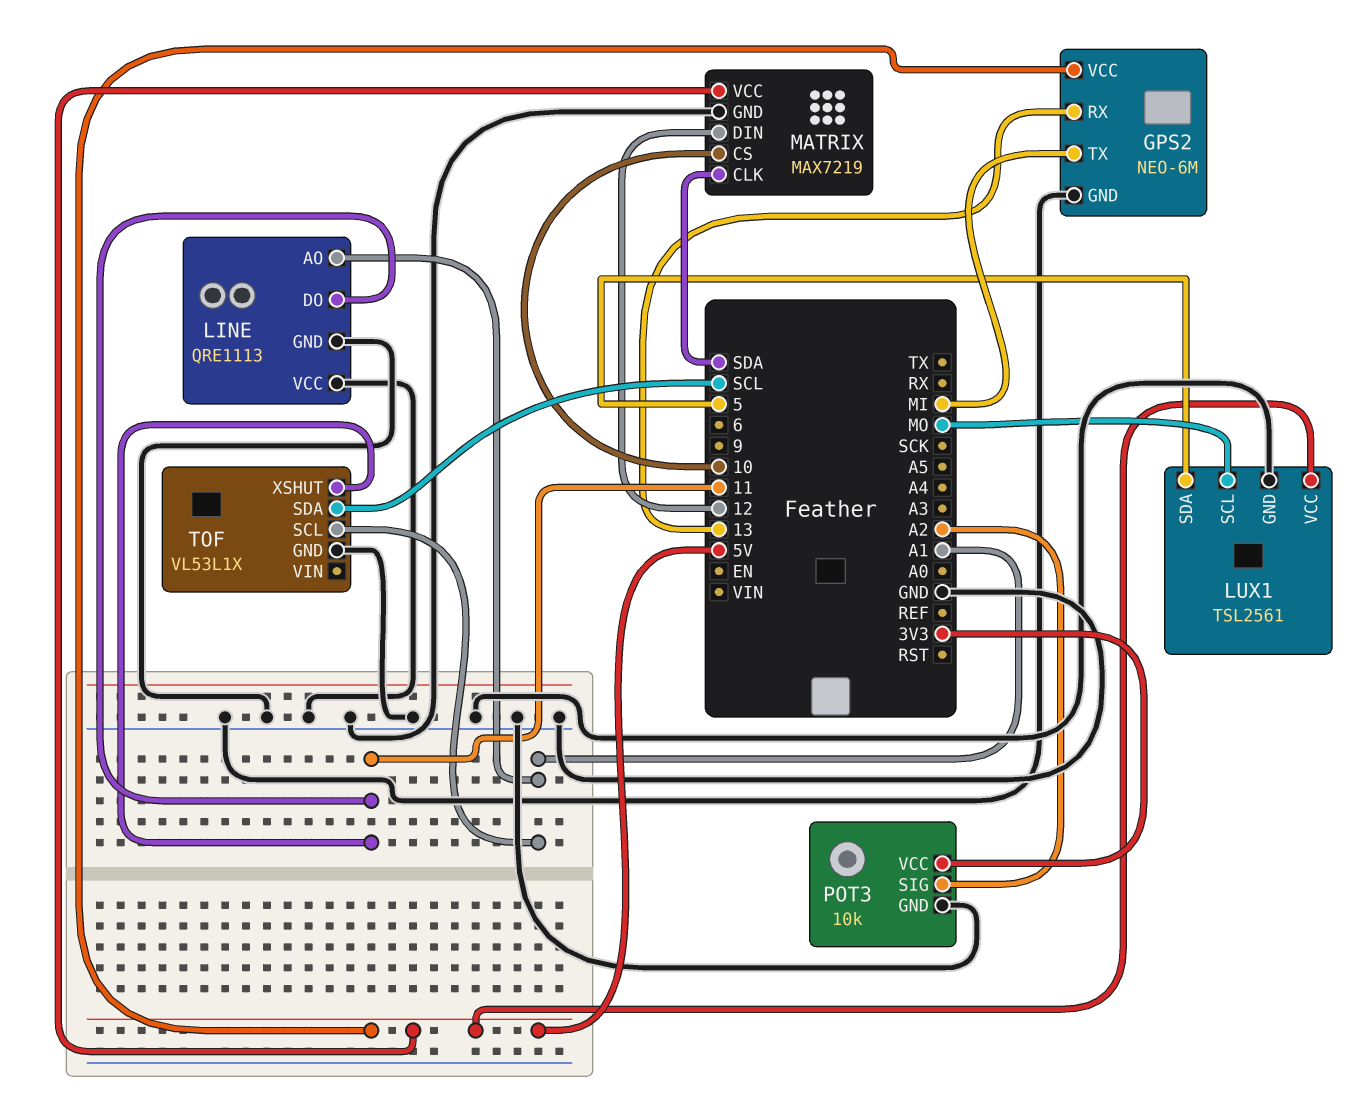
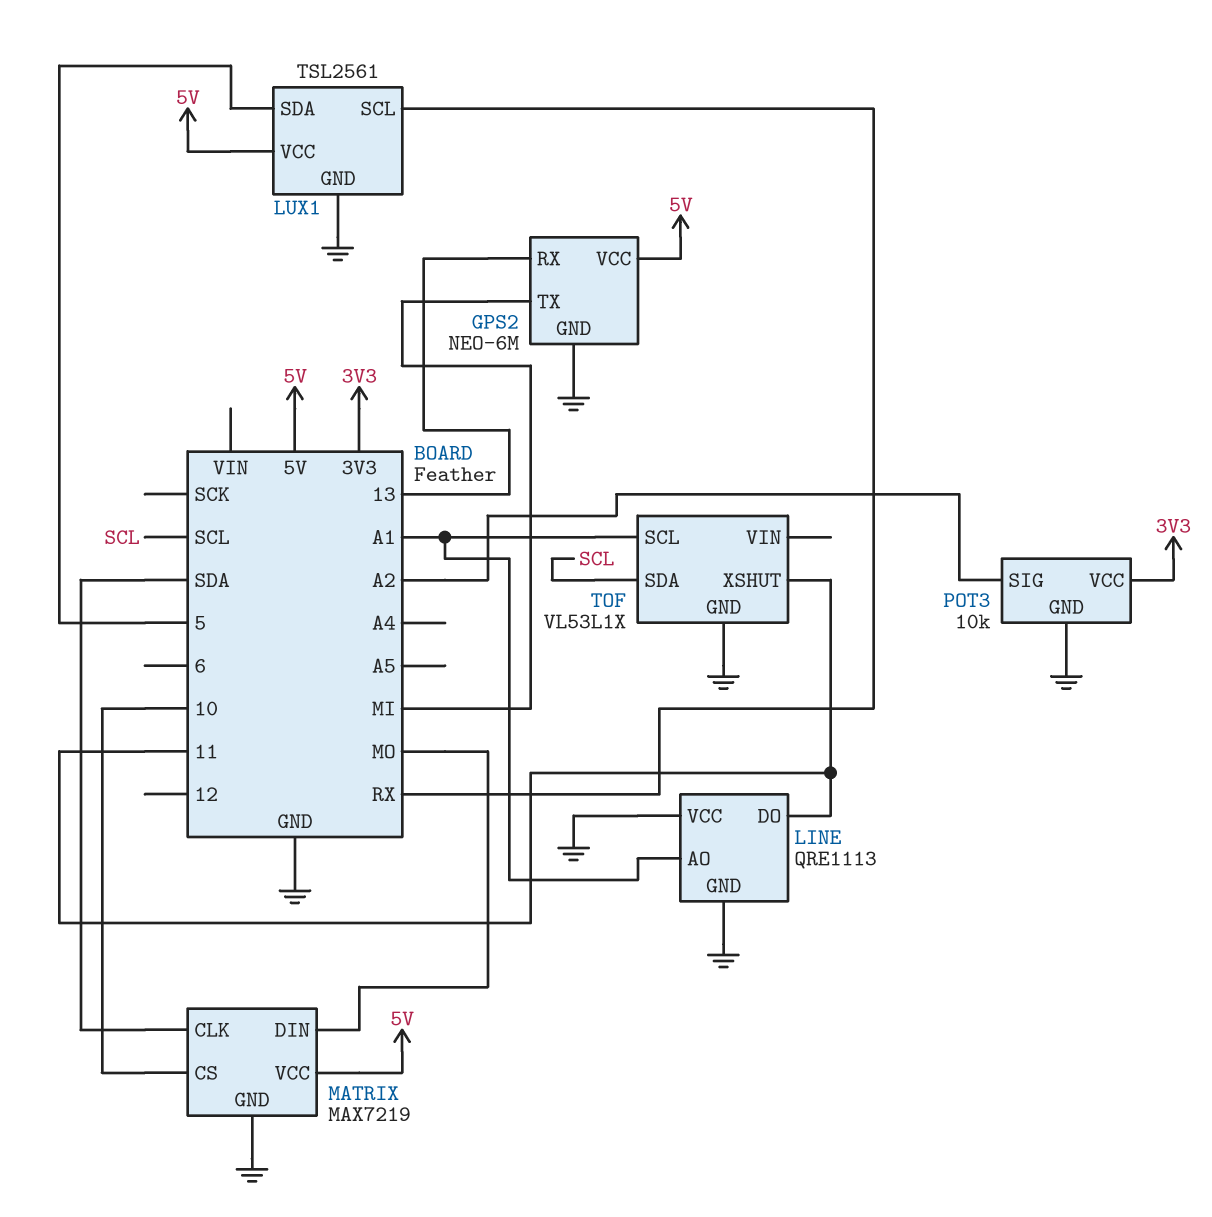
LUX1 pin SCL: MO -> RX
MATRIX pin DIN: 12 -> MO

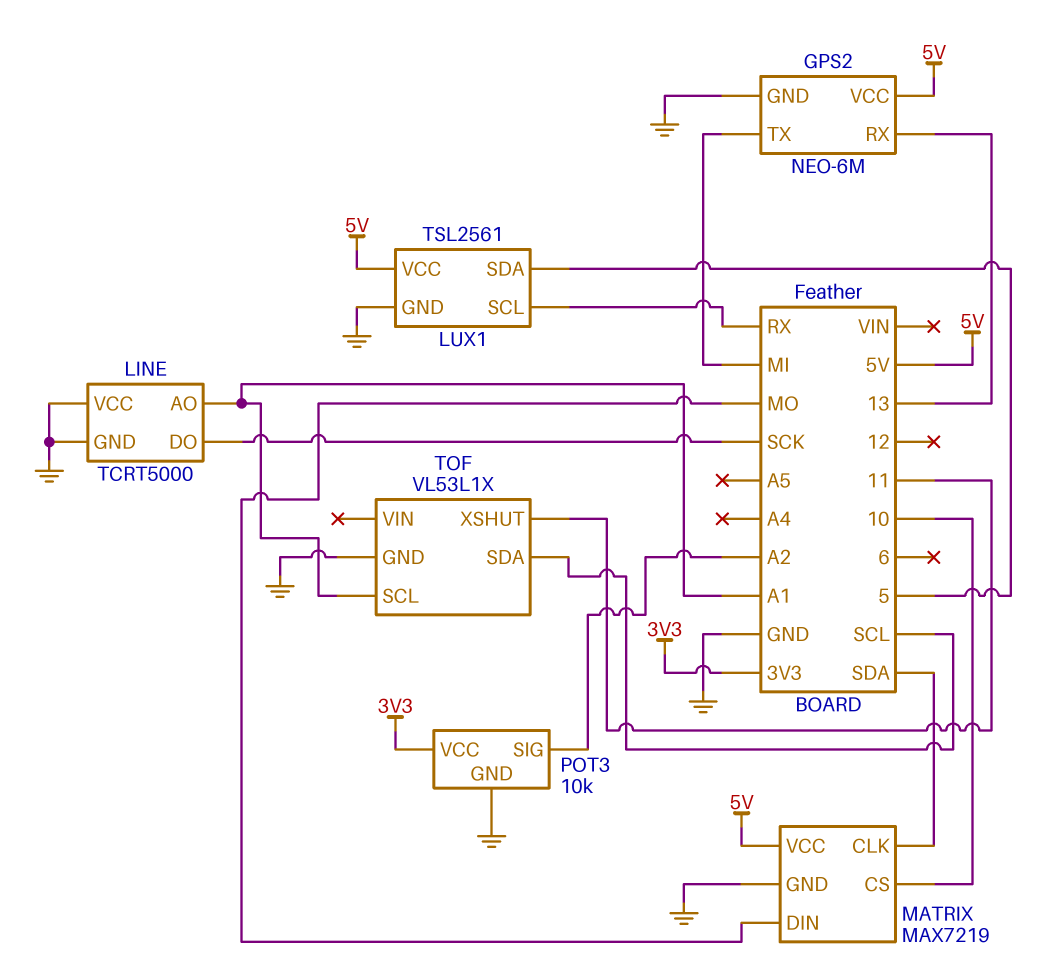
LINE: QRE1113 -> TCRT5000
LINE pin DO: 11 -> SCK

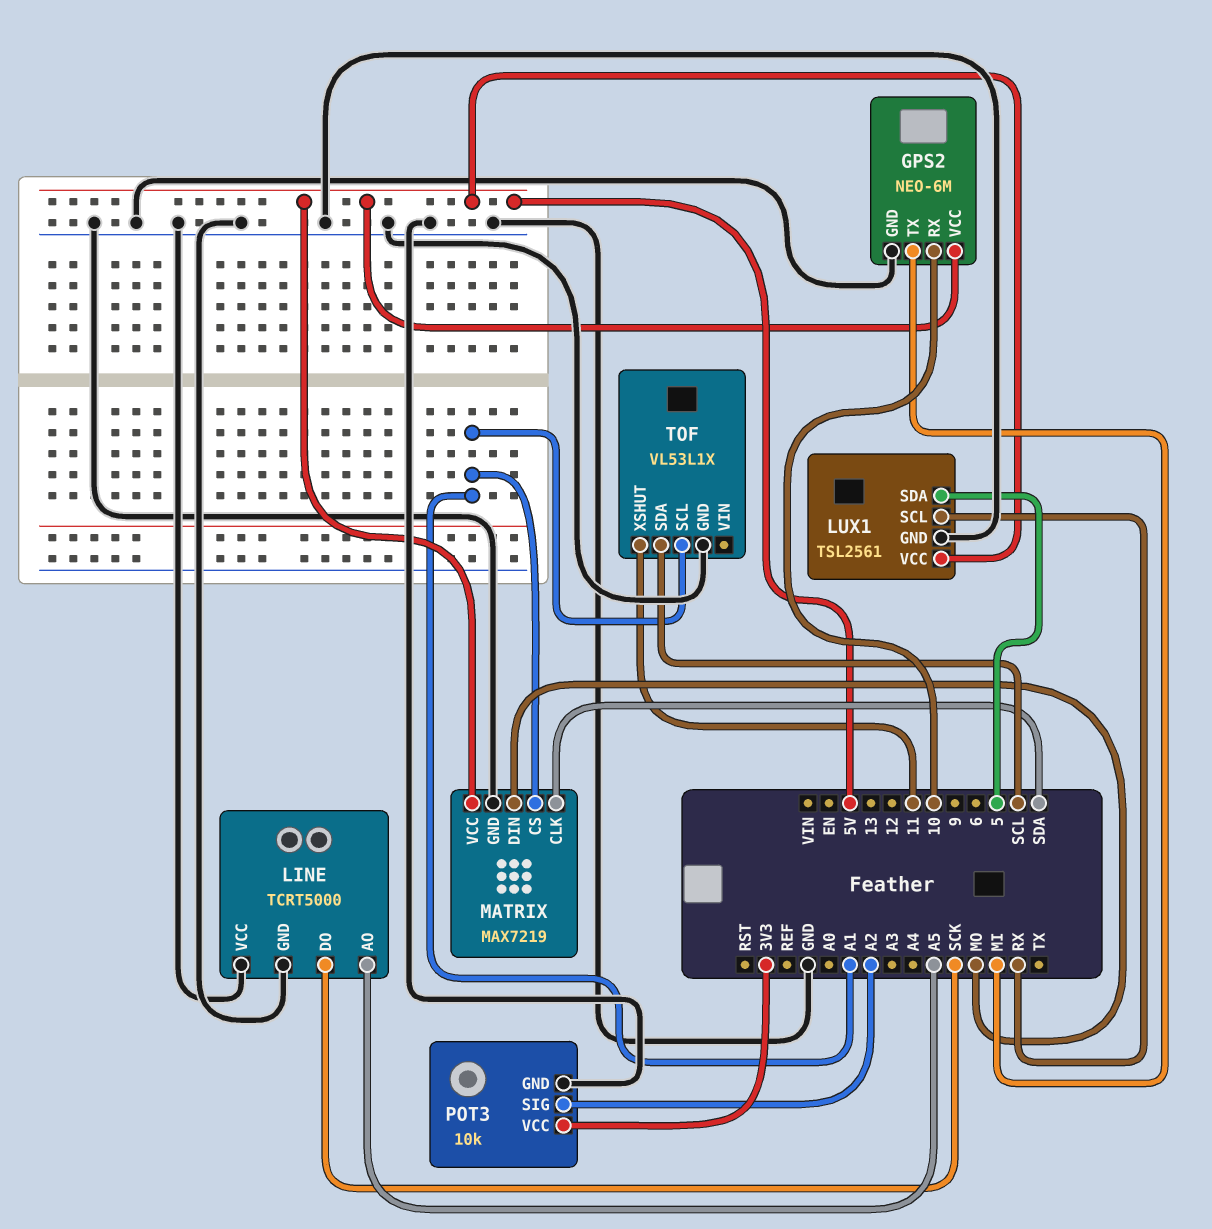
GPS2 pin RX: 13 -> 10
LINE pin AO: A1 -> A5
MATRIX pin CS: 10 -> A1

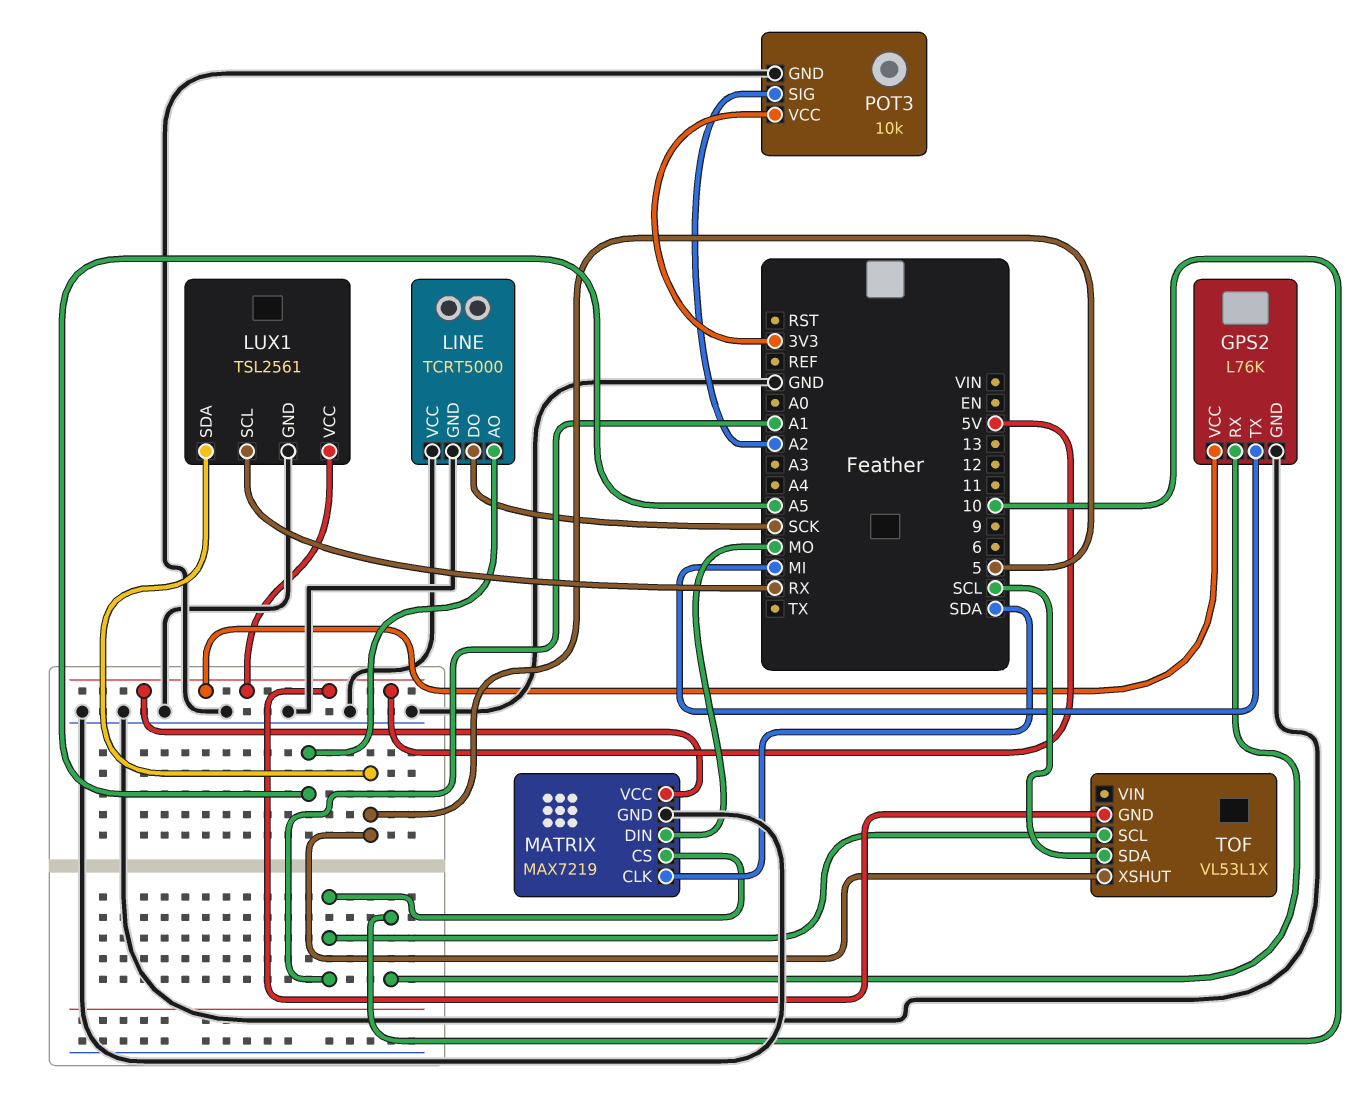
GPS2: NEO-6M -> L76K
TOF pin GND: GND -> 5V
TOF pin XSHUT: 11 -> 5

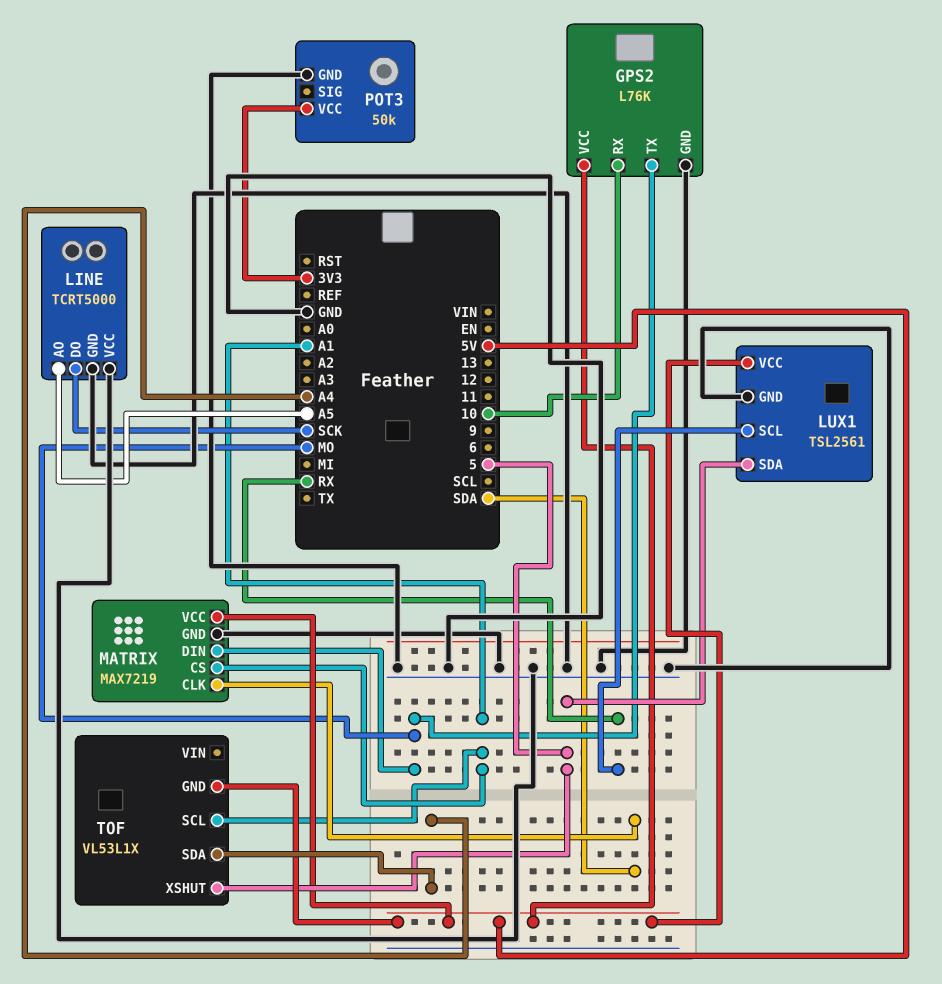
GPS2 pin TX: MI -> MO
POT3: 10k -> 50k
POT3 pin SIG: A2 -> none
TOF pin SDA: SCL -> A4

